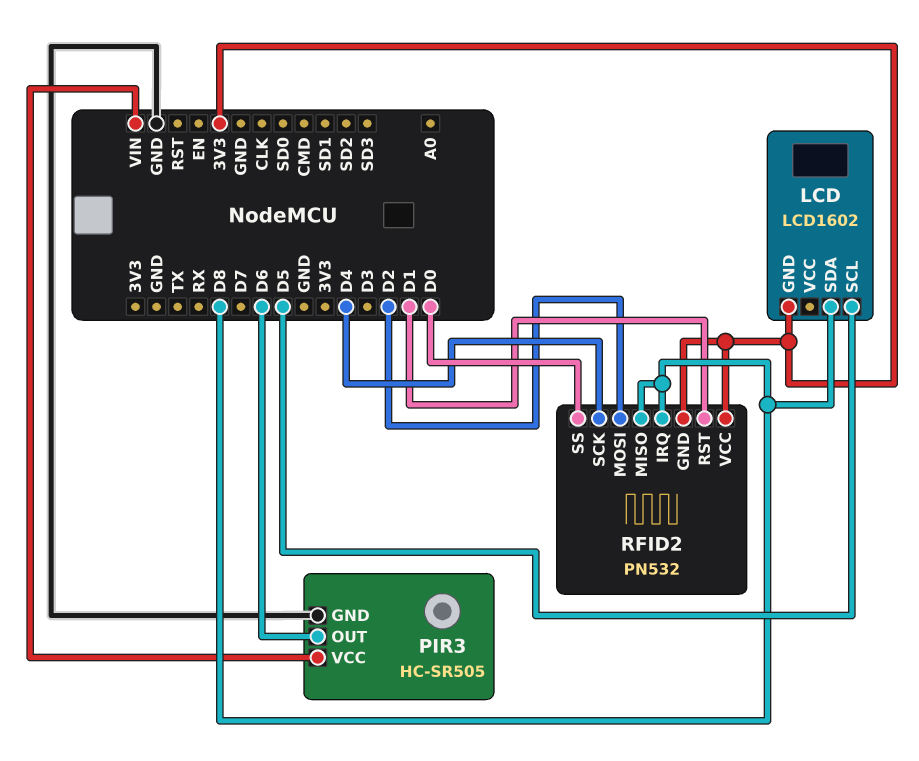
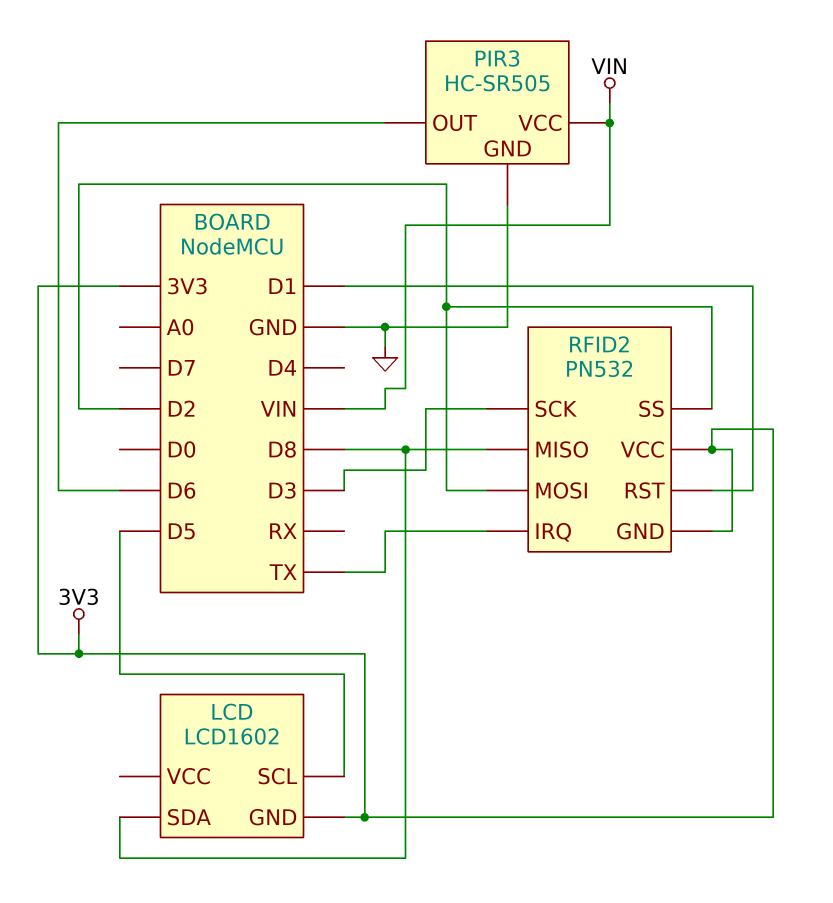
RFID2 pin IRQ: D8 -> TX
RFID2 pin SCK: D4 -> D3
RFID2 pin SS: D0 -> D2

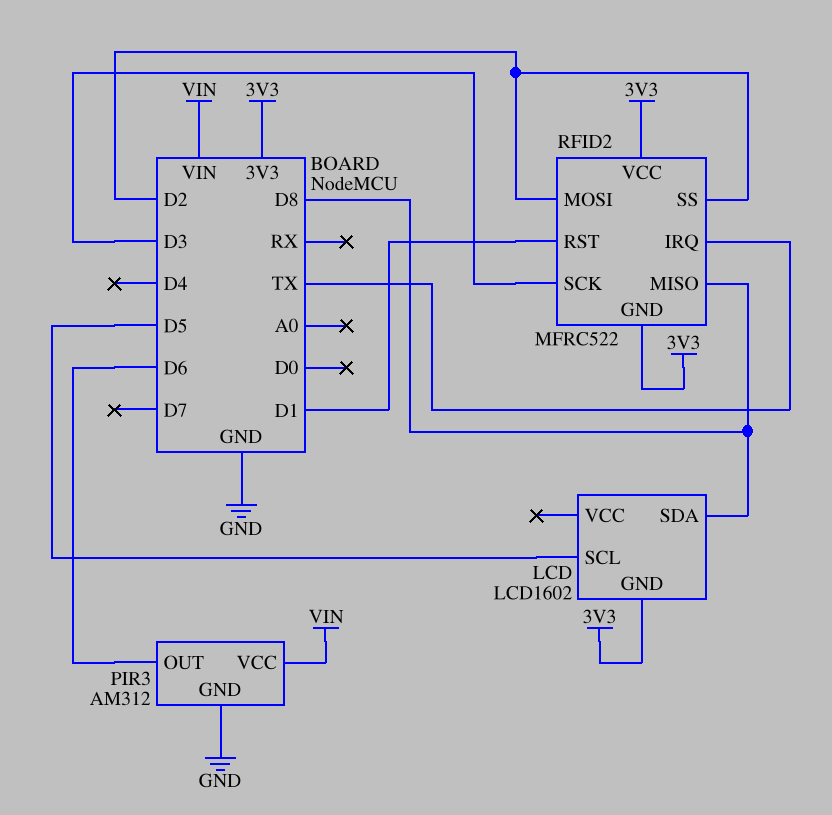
PIR3: HC-SR505 -> AM312
RFID2: PN532 -> MFRC522

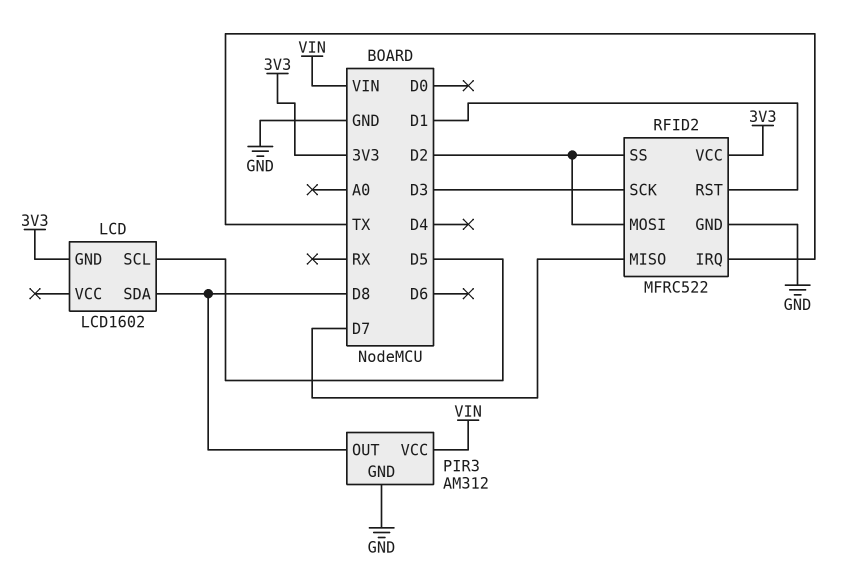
PIR3 pin OUT: D6 -> D8
RFID2 pin GND: 3V3 -> GND
RFID2 pin MISO: D8 -> D7

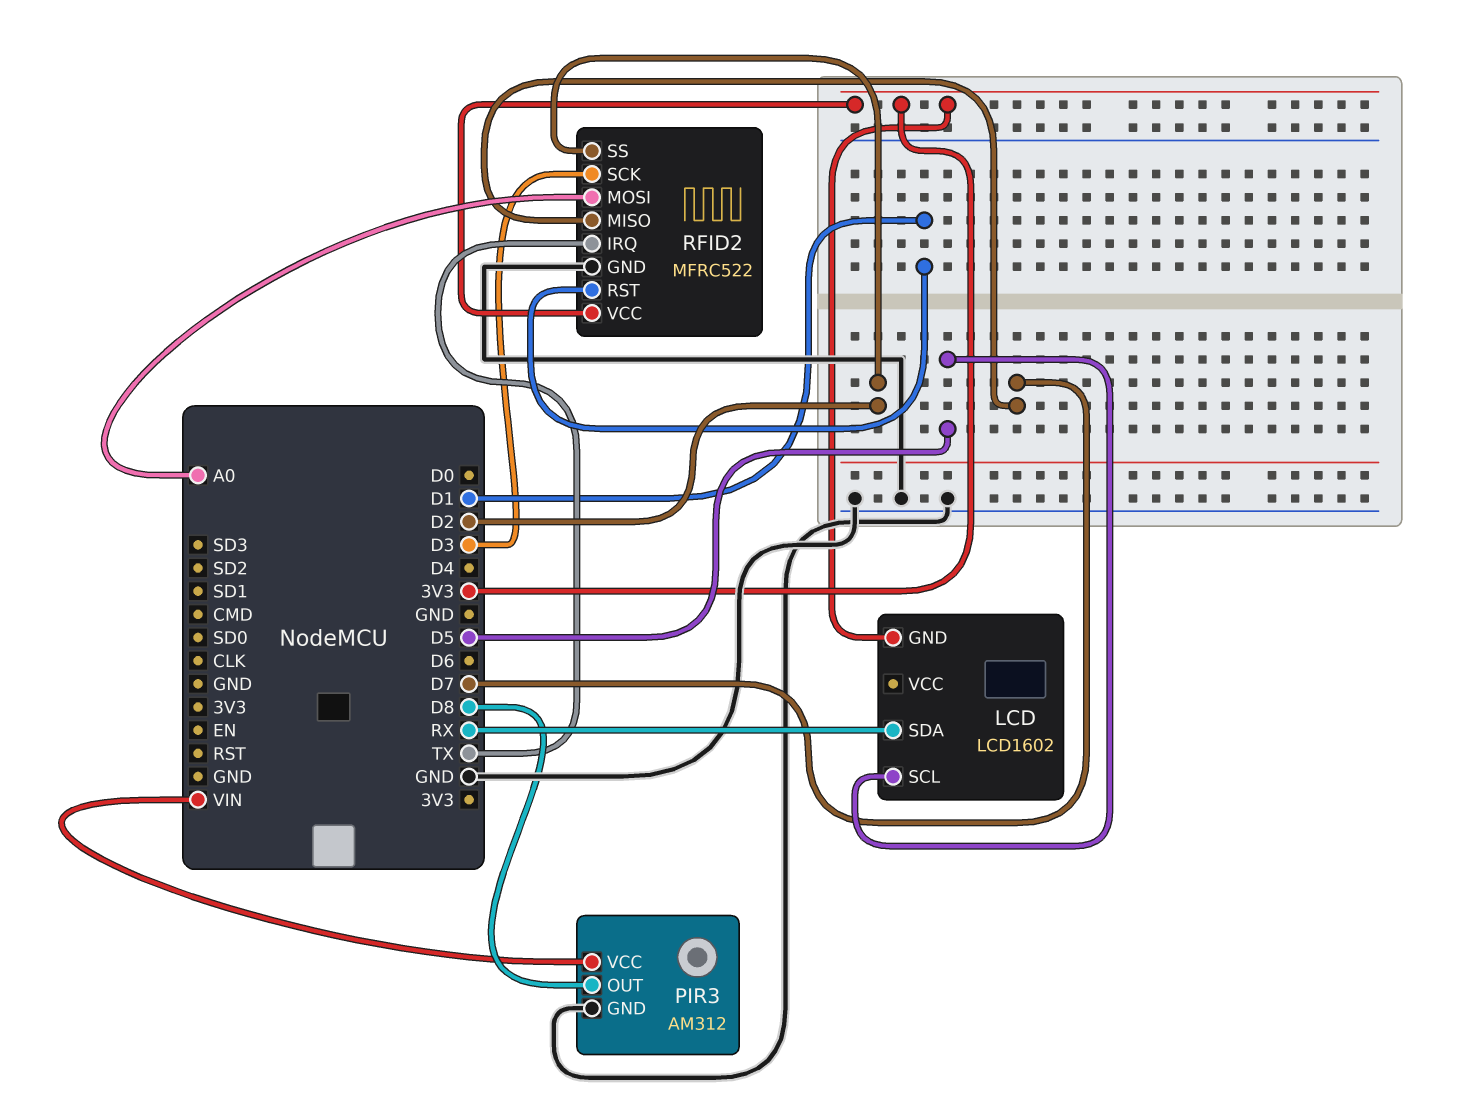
LCD pin SDA: D8 -> RX
RFID2 pin MOSI: D2 -> A0

